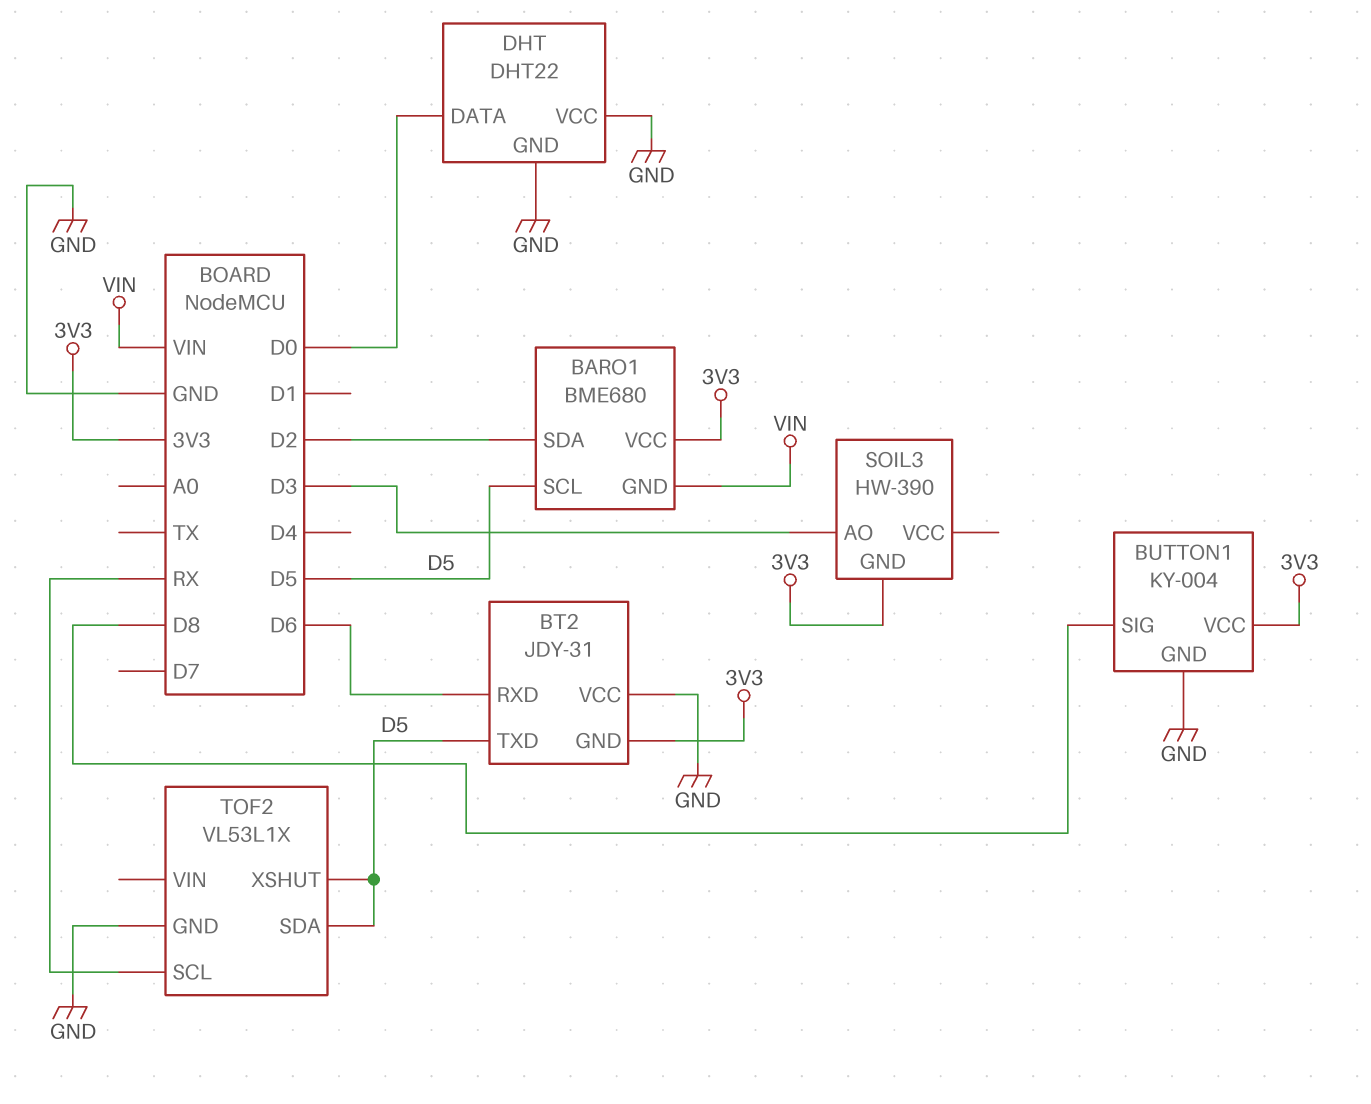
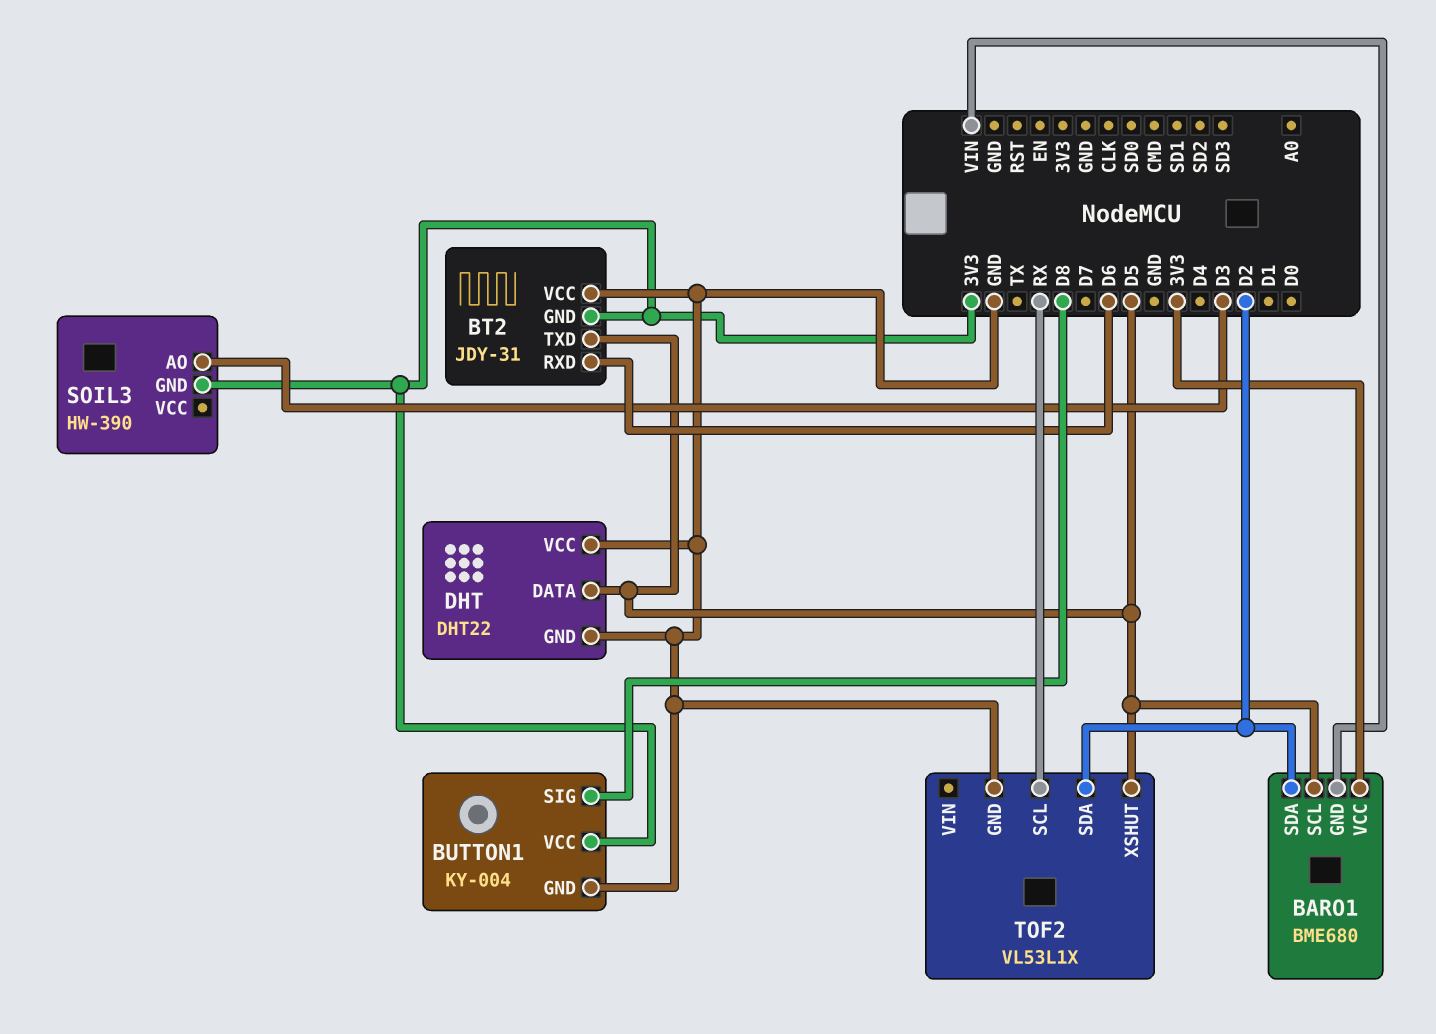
DHT pin DATA: D0 -> D5
TOF2 pin SDA: D5 -> D2

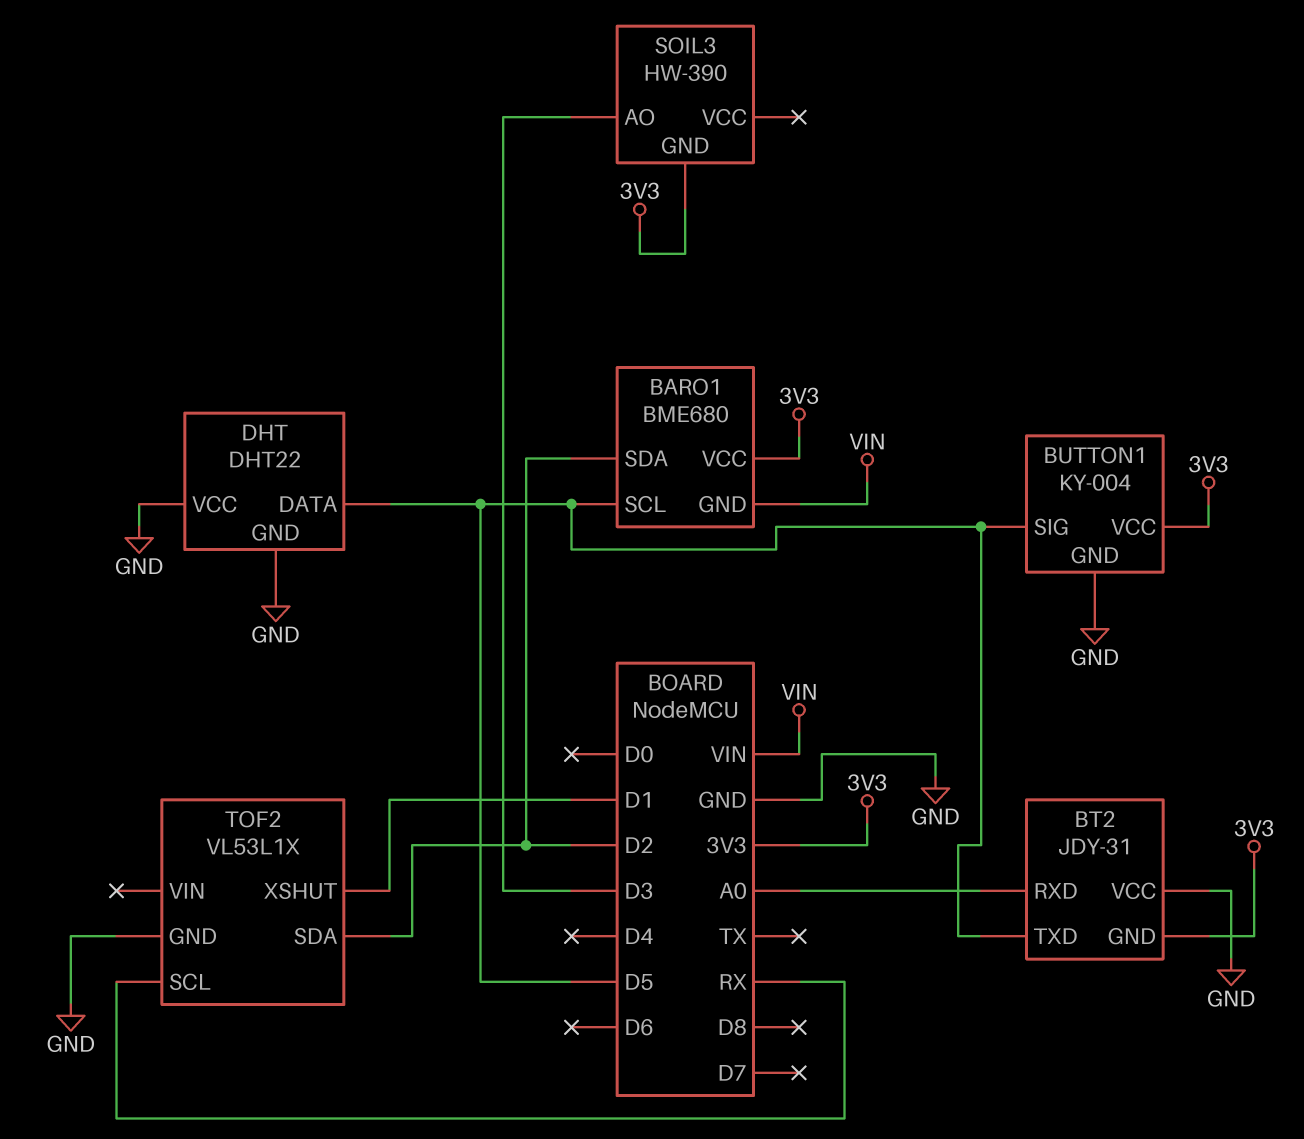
BT2 pin RXD: D6 -> A0
BUTTON1 pin SIG: D8 -> D5
TOF2 pin XSHUT: D5 -> D1

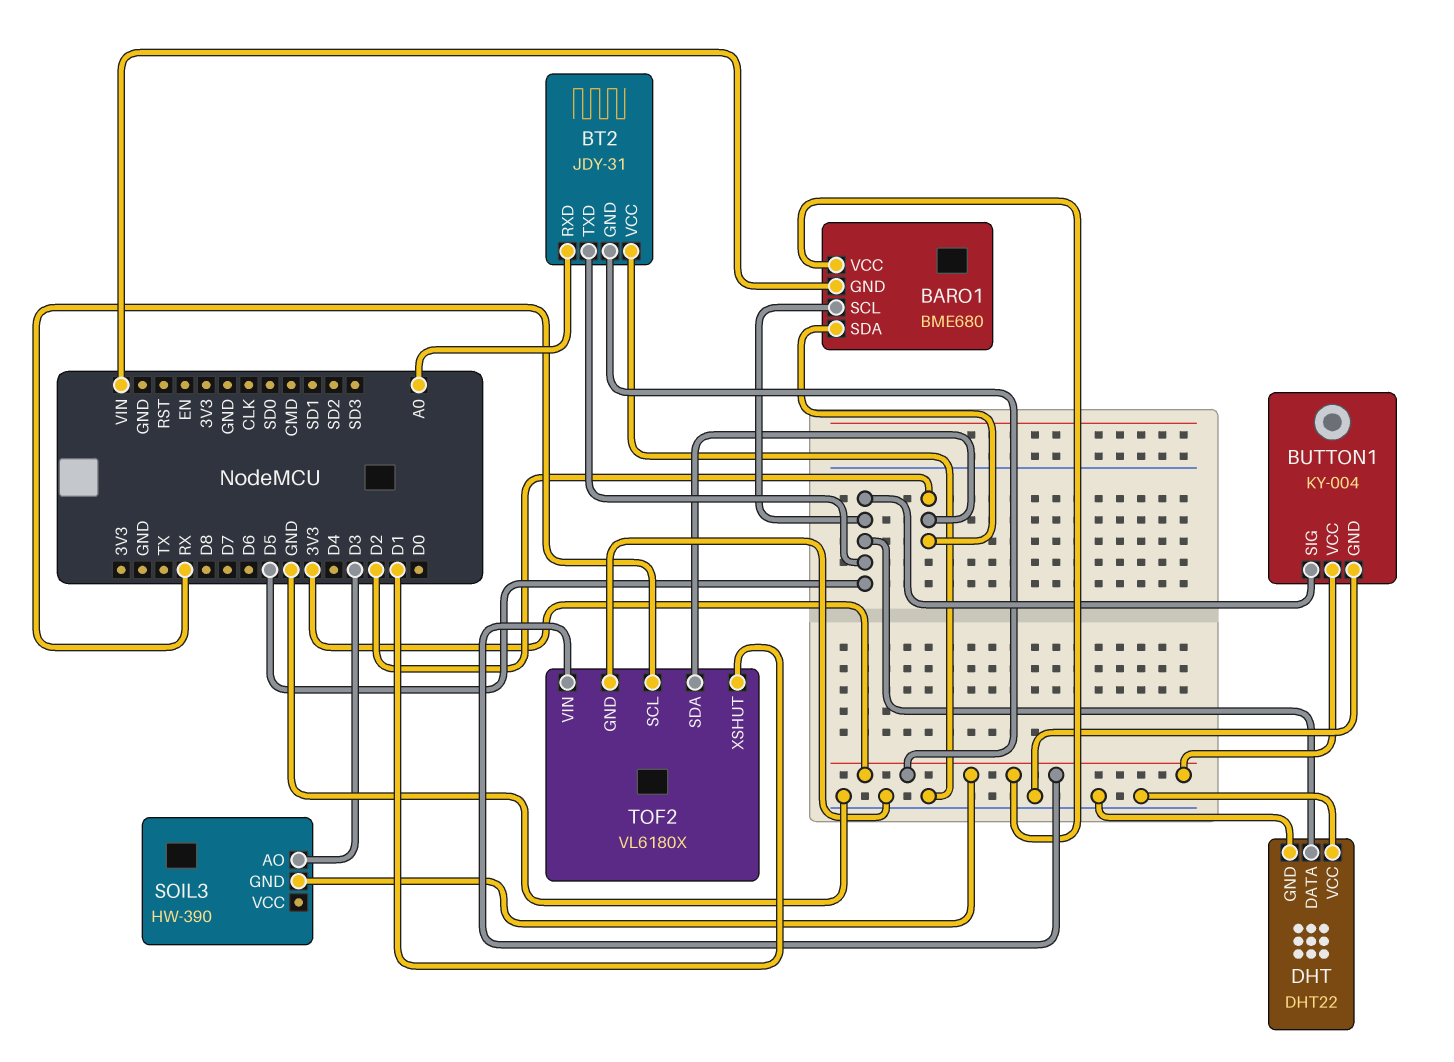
TOF2: VL53L1X -> VL6180X
TOF2 pin VIN: none -> 3V3

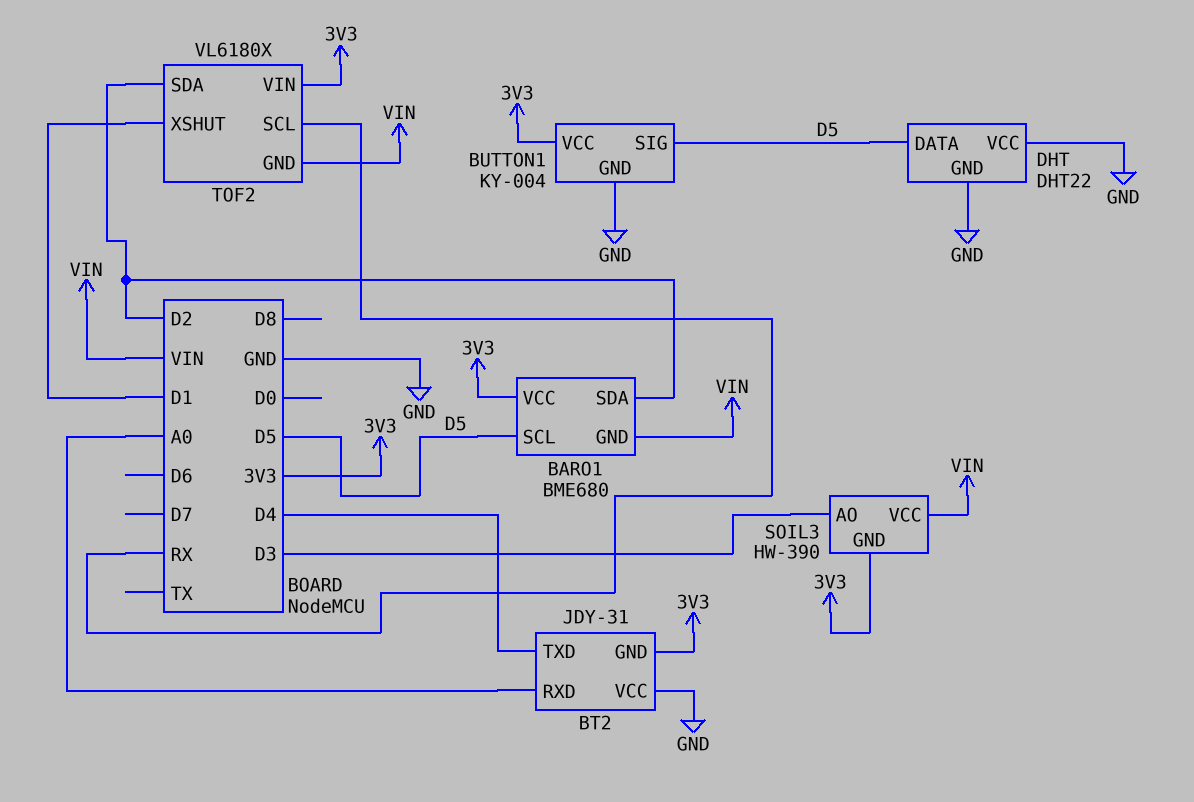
BT2 pin TXD: D5 -> D4
SOIL3 pin VCC: none -> VIN
TOF2 pin GND: GND -> VIN

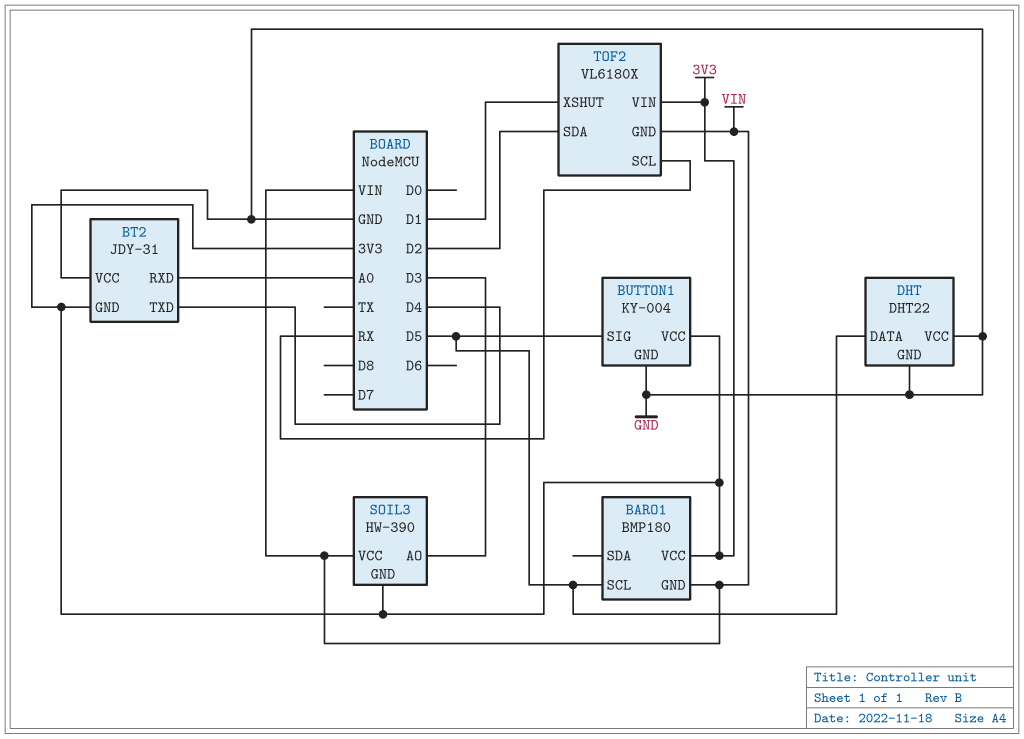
BARO1: BME680 -> BMP180
BARO1 pin SDA: D2 -> none

